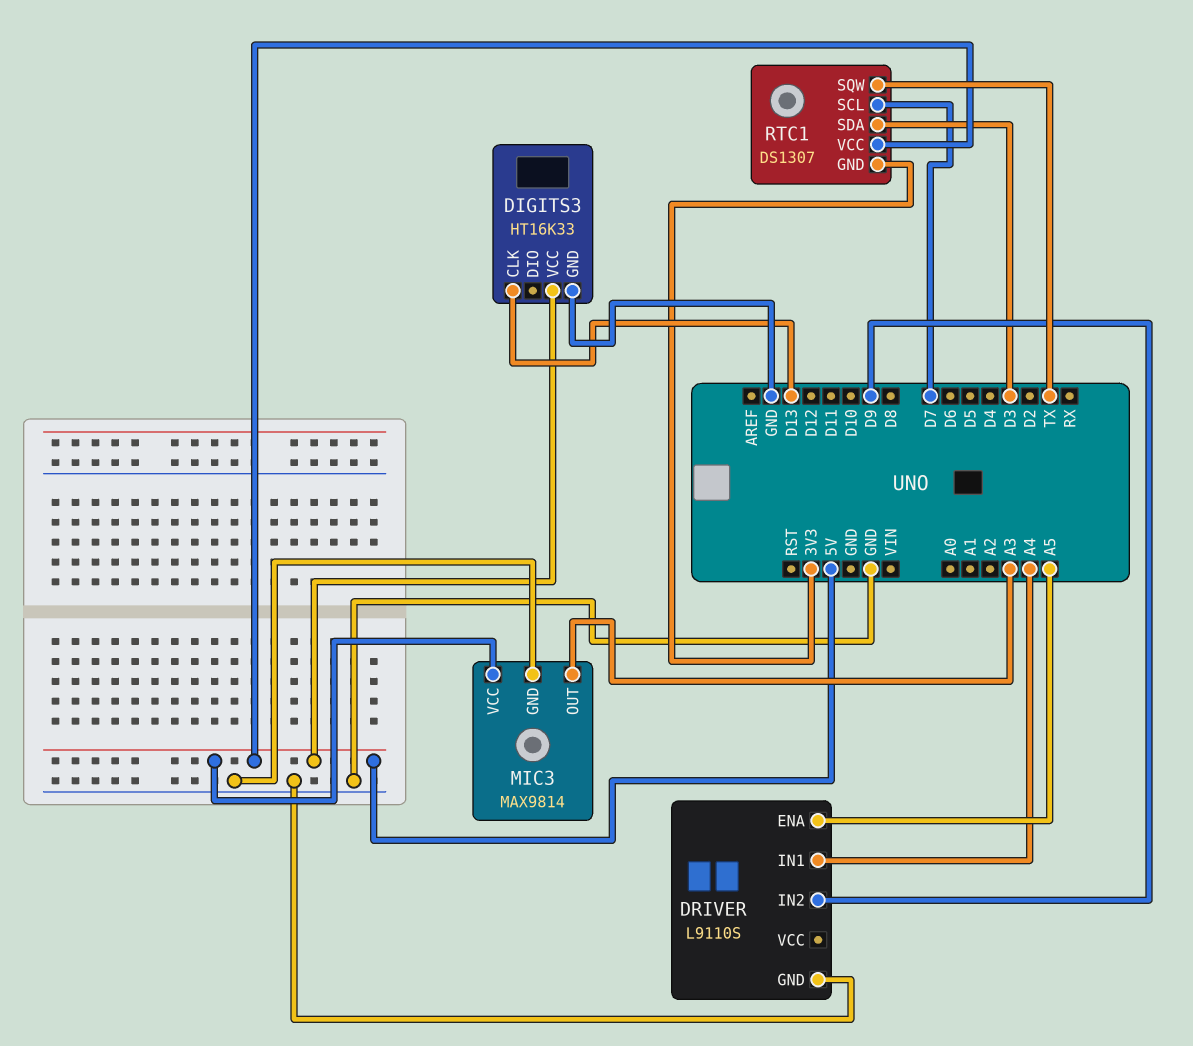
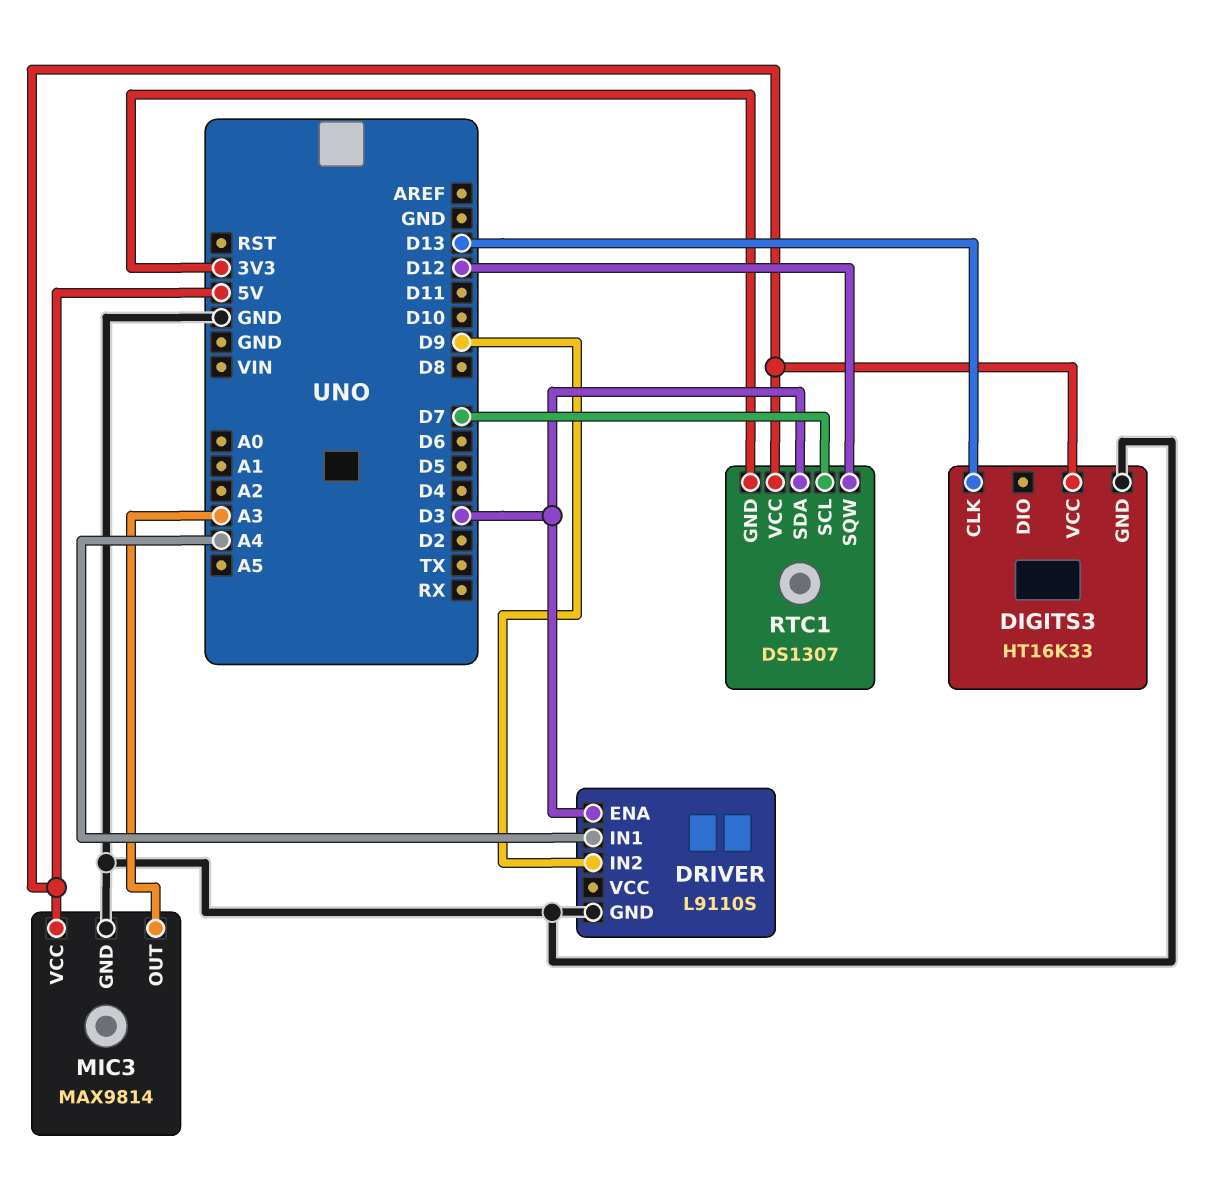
DRIVER pin ENA: A5 -> D3
RTC1 pin SQW: TX -> D12

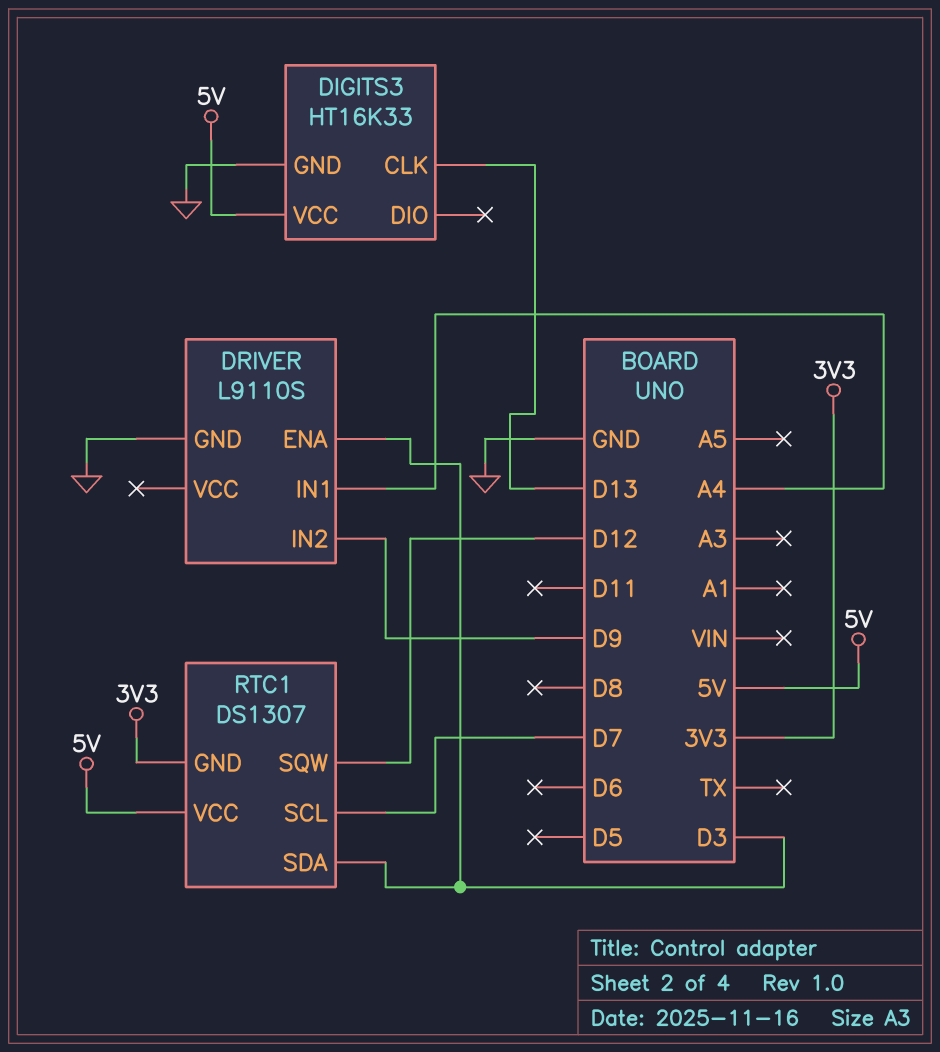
MIC3: MAX9814 -> none
MIC3 pin GND: GND -> none
MIC3 pin OUT: A3 -> none
MIC3 pin VCC: 5V -> none

